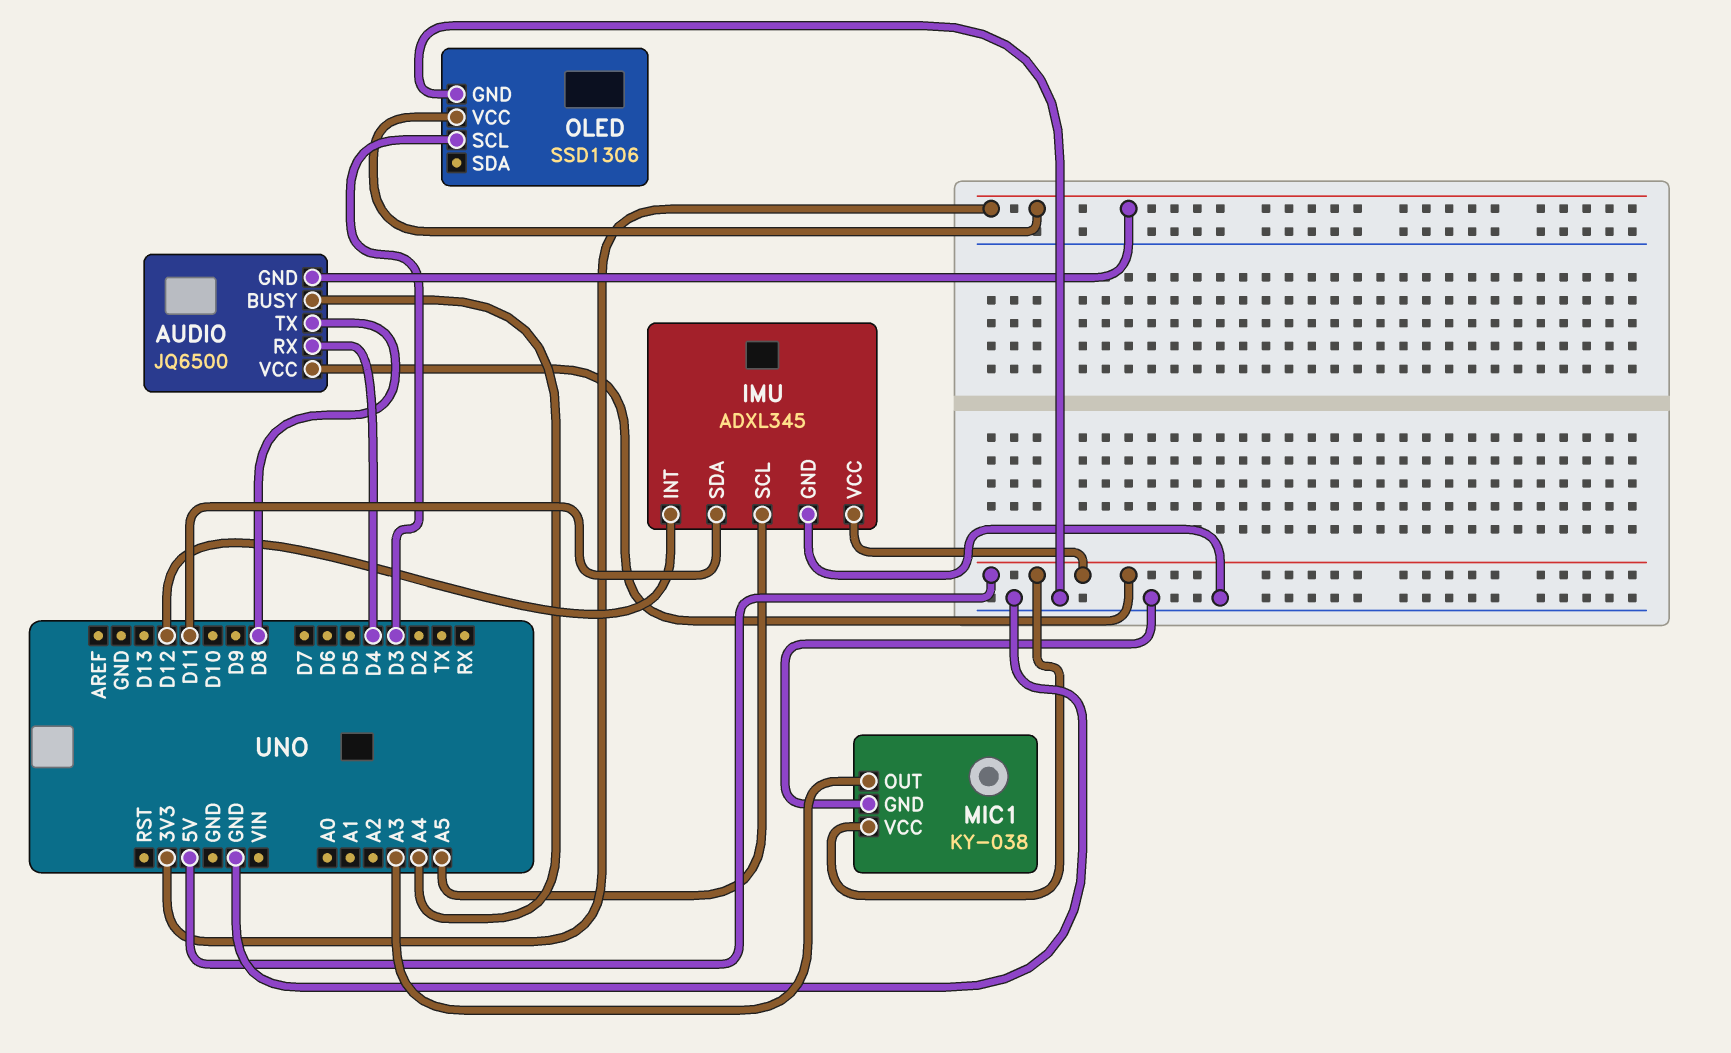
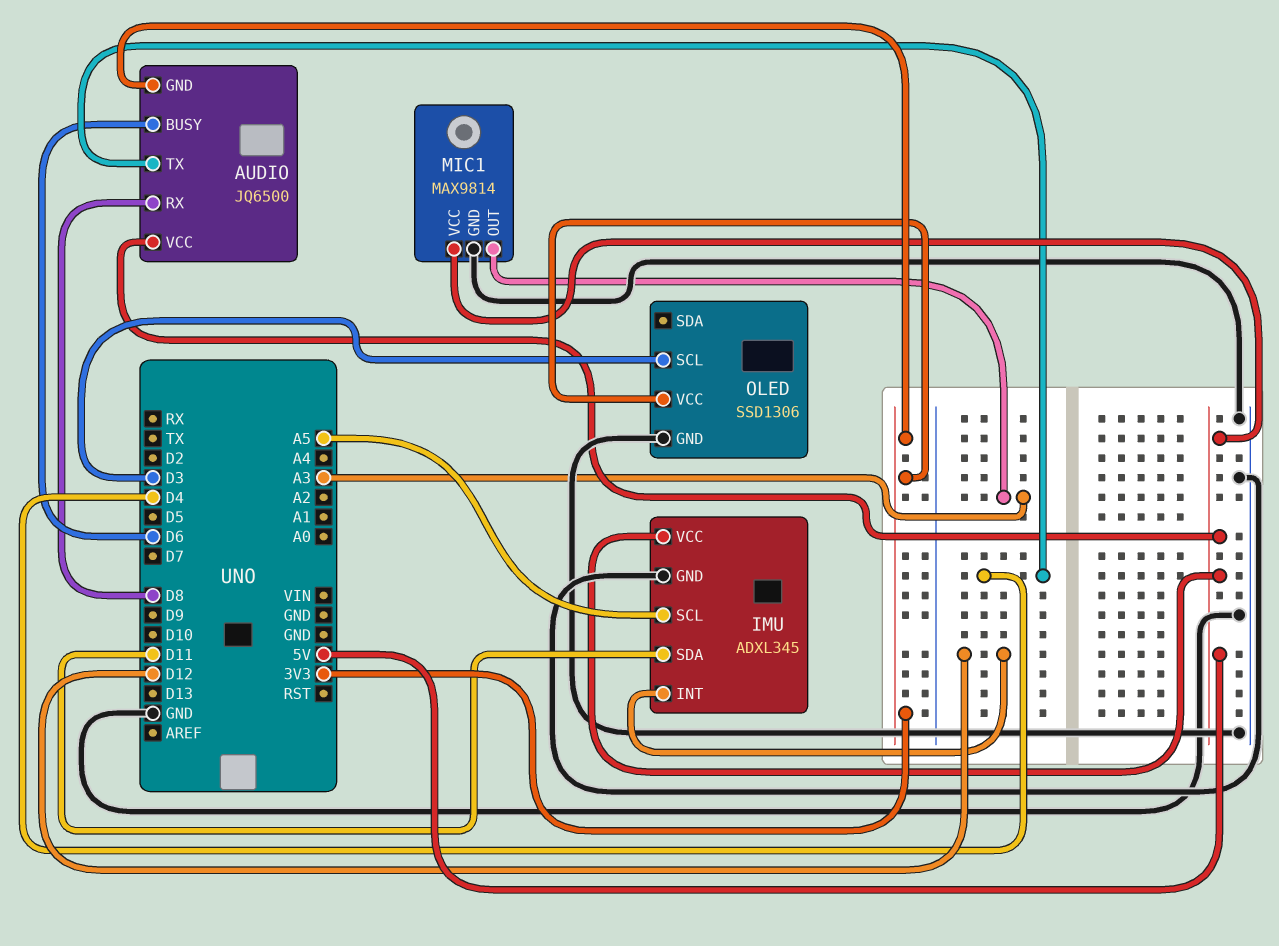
AUDIO pin BUSY: A4 -> D6
AUDIO pin RX: D4 -> D8
AUDIO pin TX: D8 -> D4
MIC1: KY-038 -> MAX9814

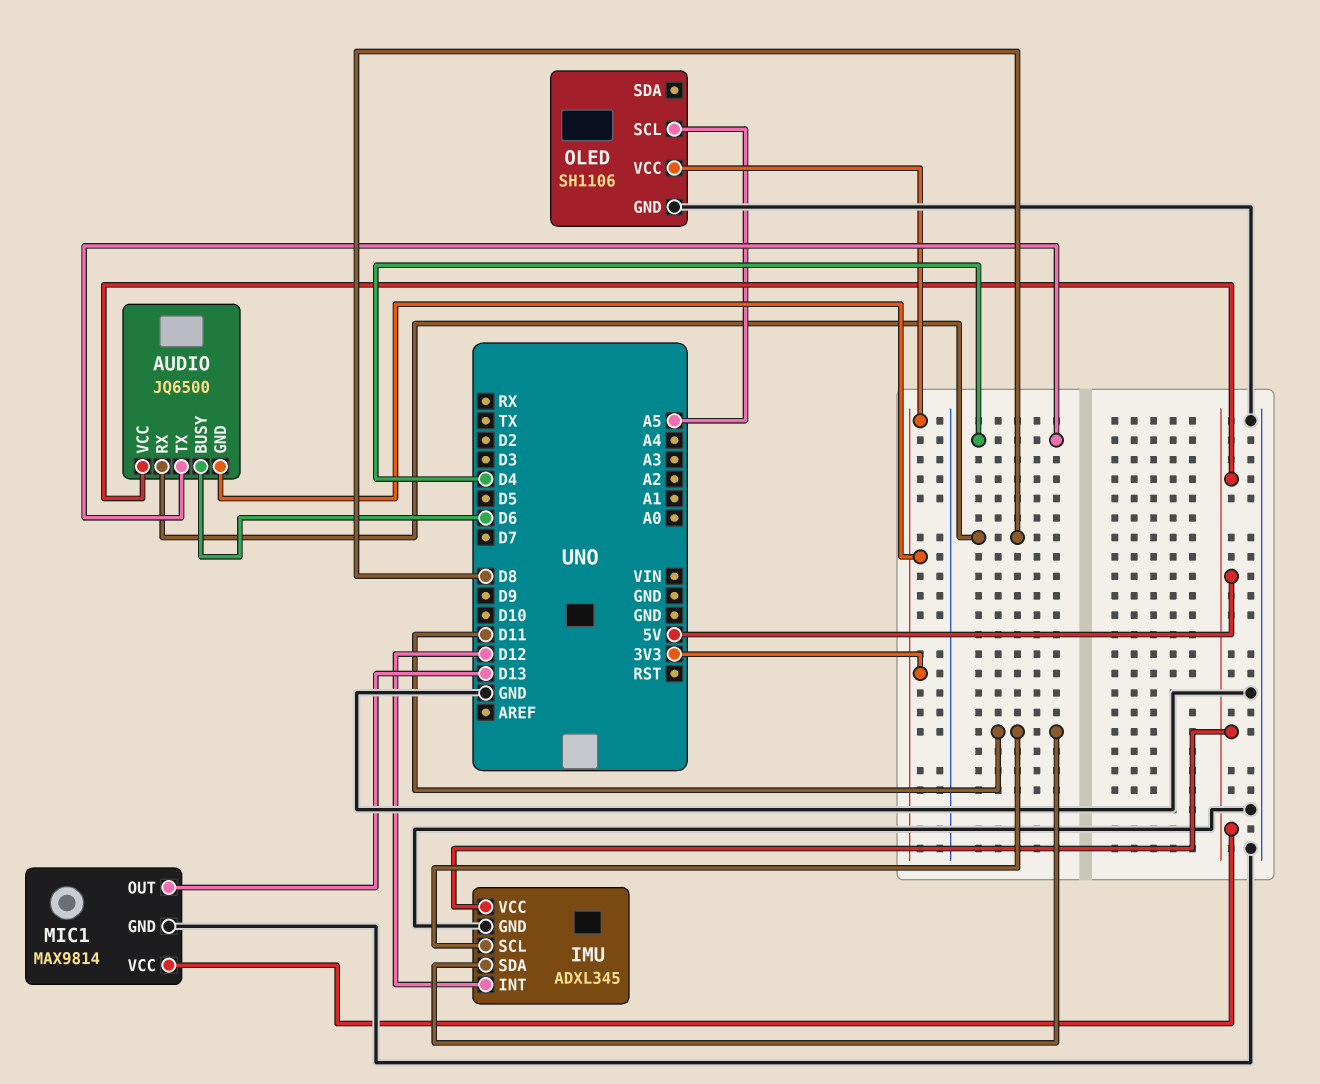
IMU pin SCL: A5 -> D11
MIC1 pin OUT: A3 -> D13
OLED: SSD1306 -> SH1106
OLED pin SCL: D3 -> A5

